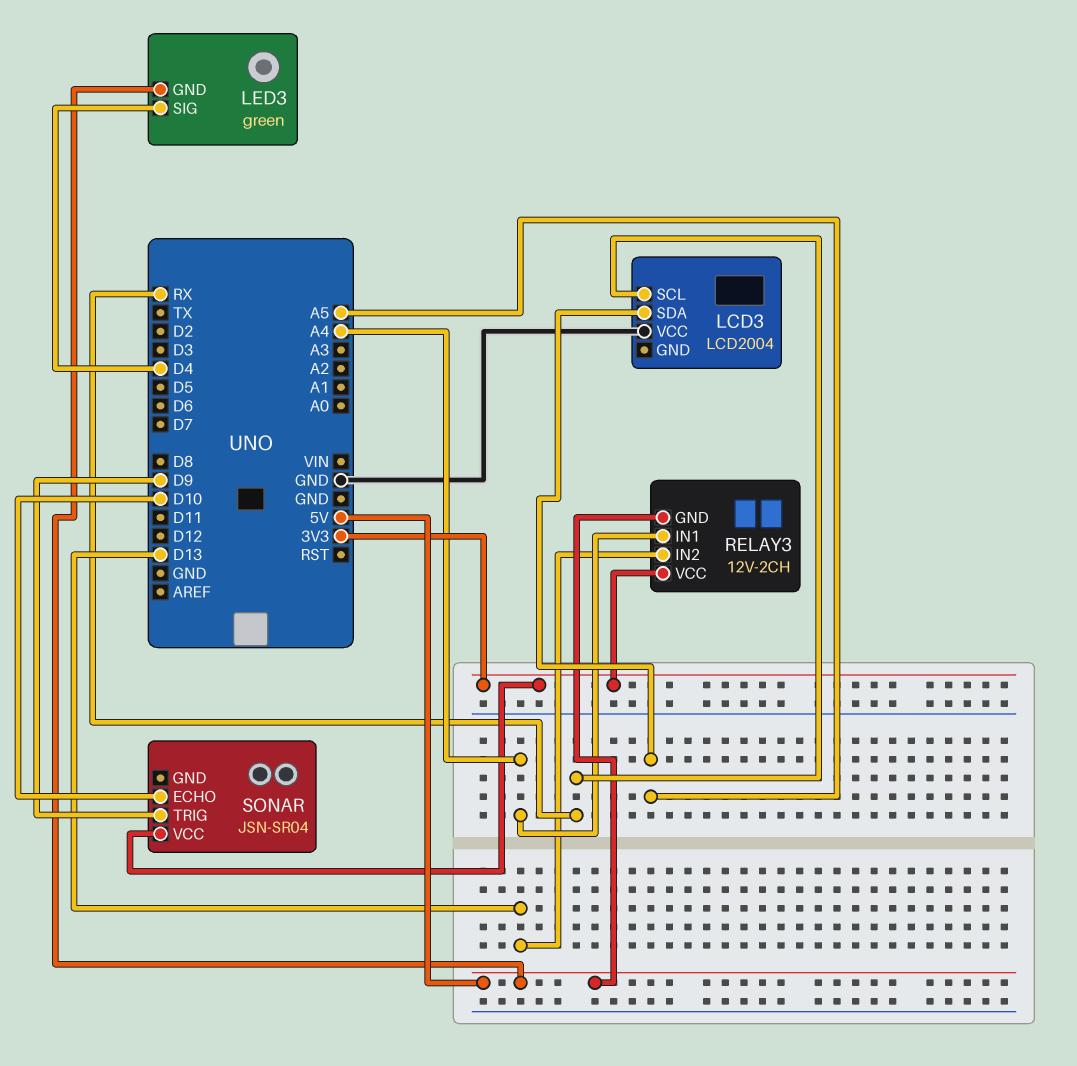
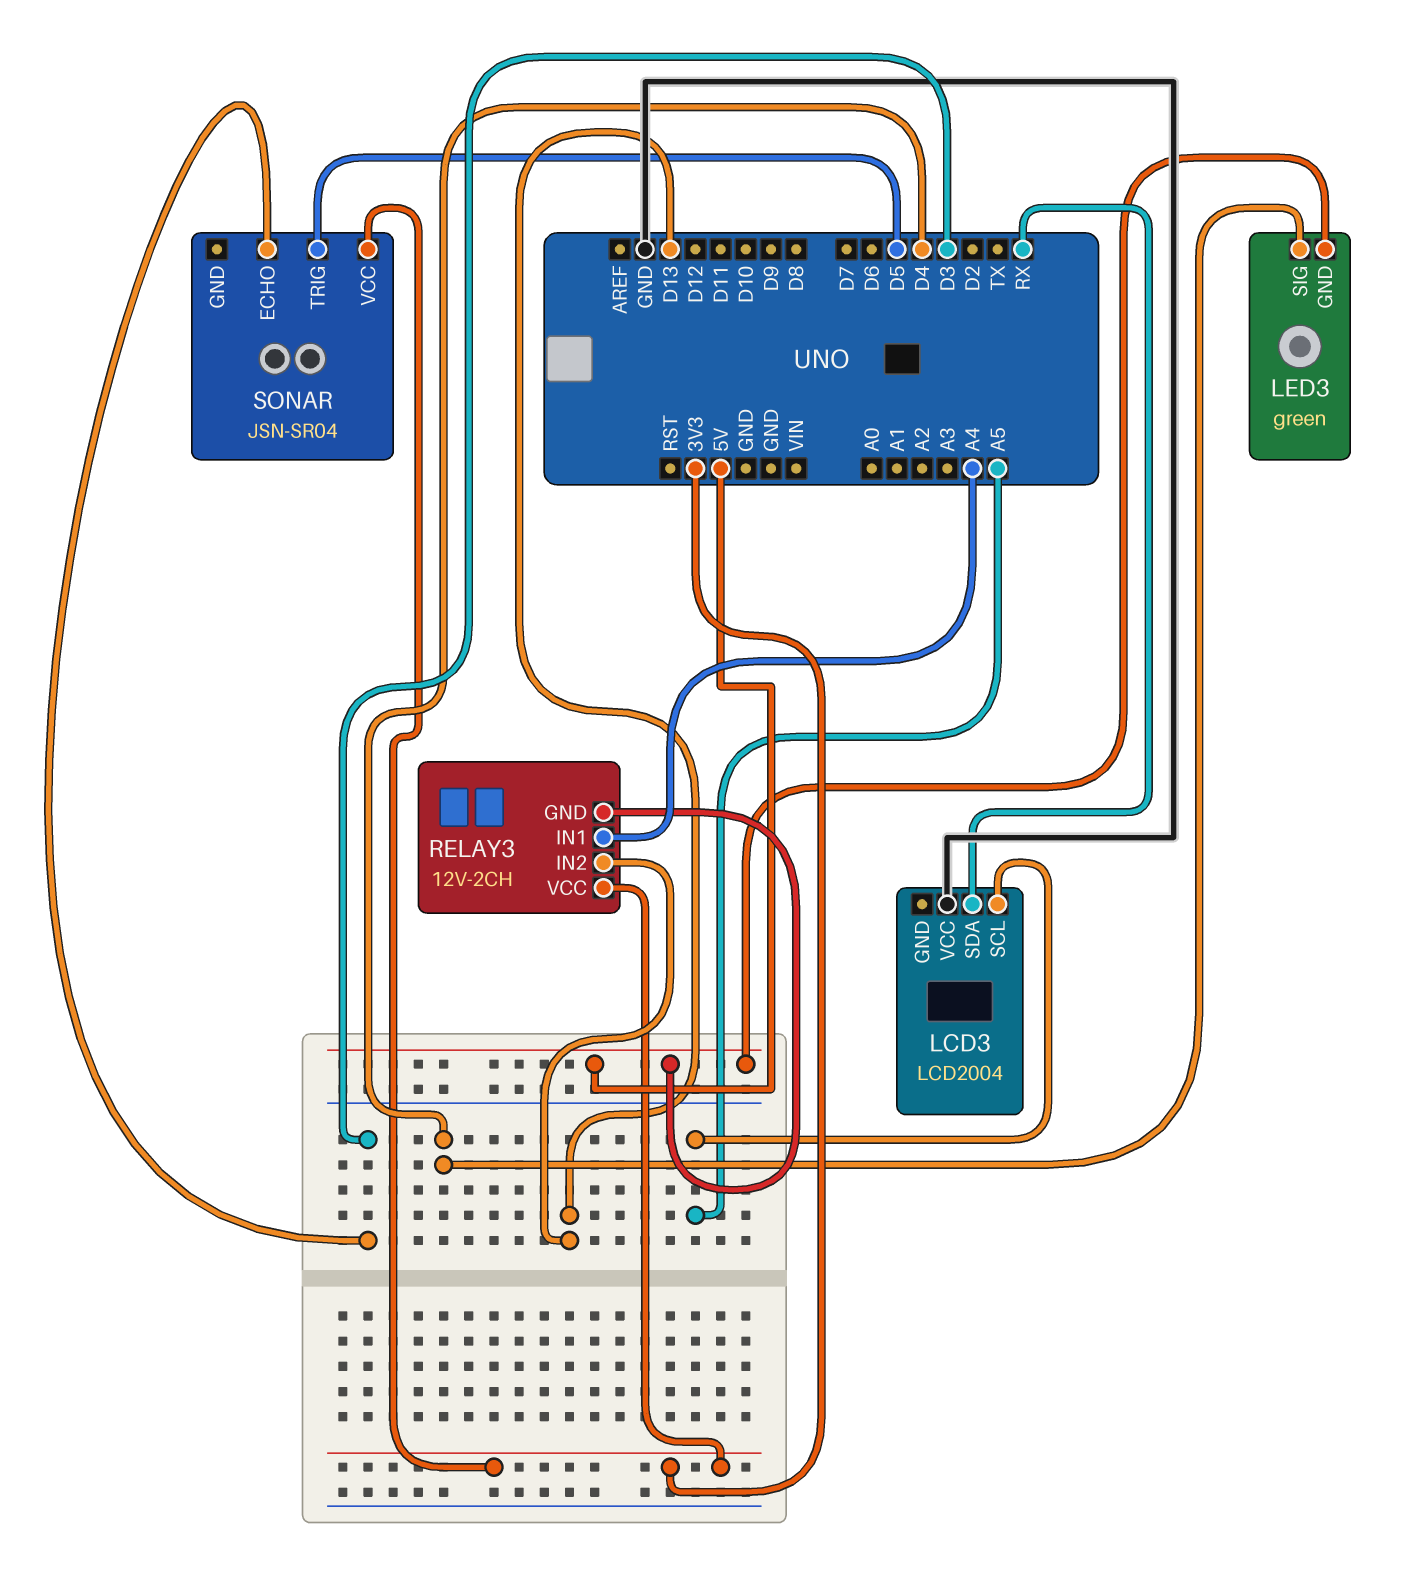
LCD3 pin SCL: RX -> A5
LCD3 pin SDA: A5 -> RX
SONAR pin ECHO: D10 -> D3
SONAR pin TRIG: D9 -> D5

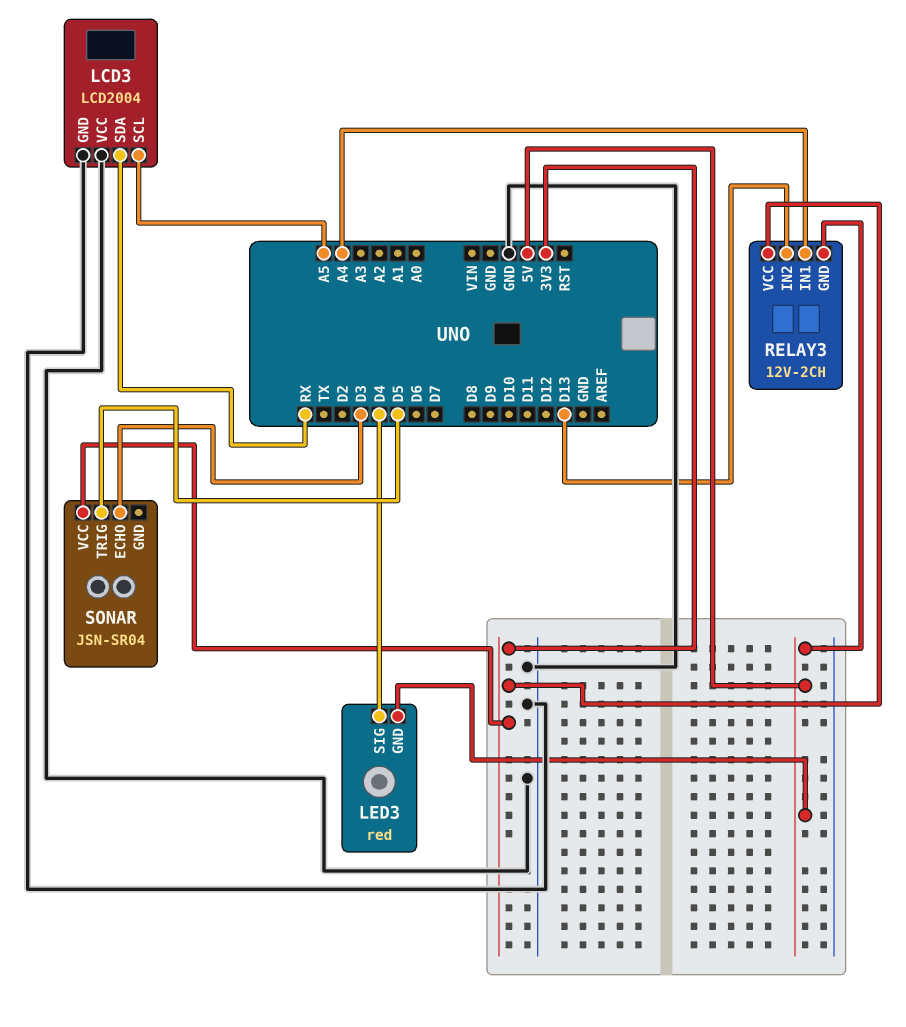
LCD3 pin GND: none -> GND
LED3: green -> red

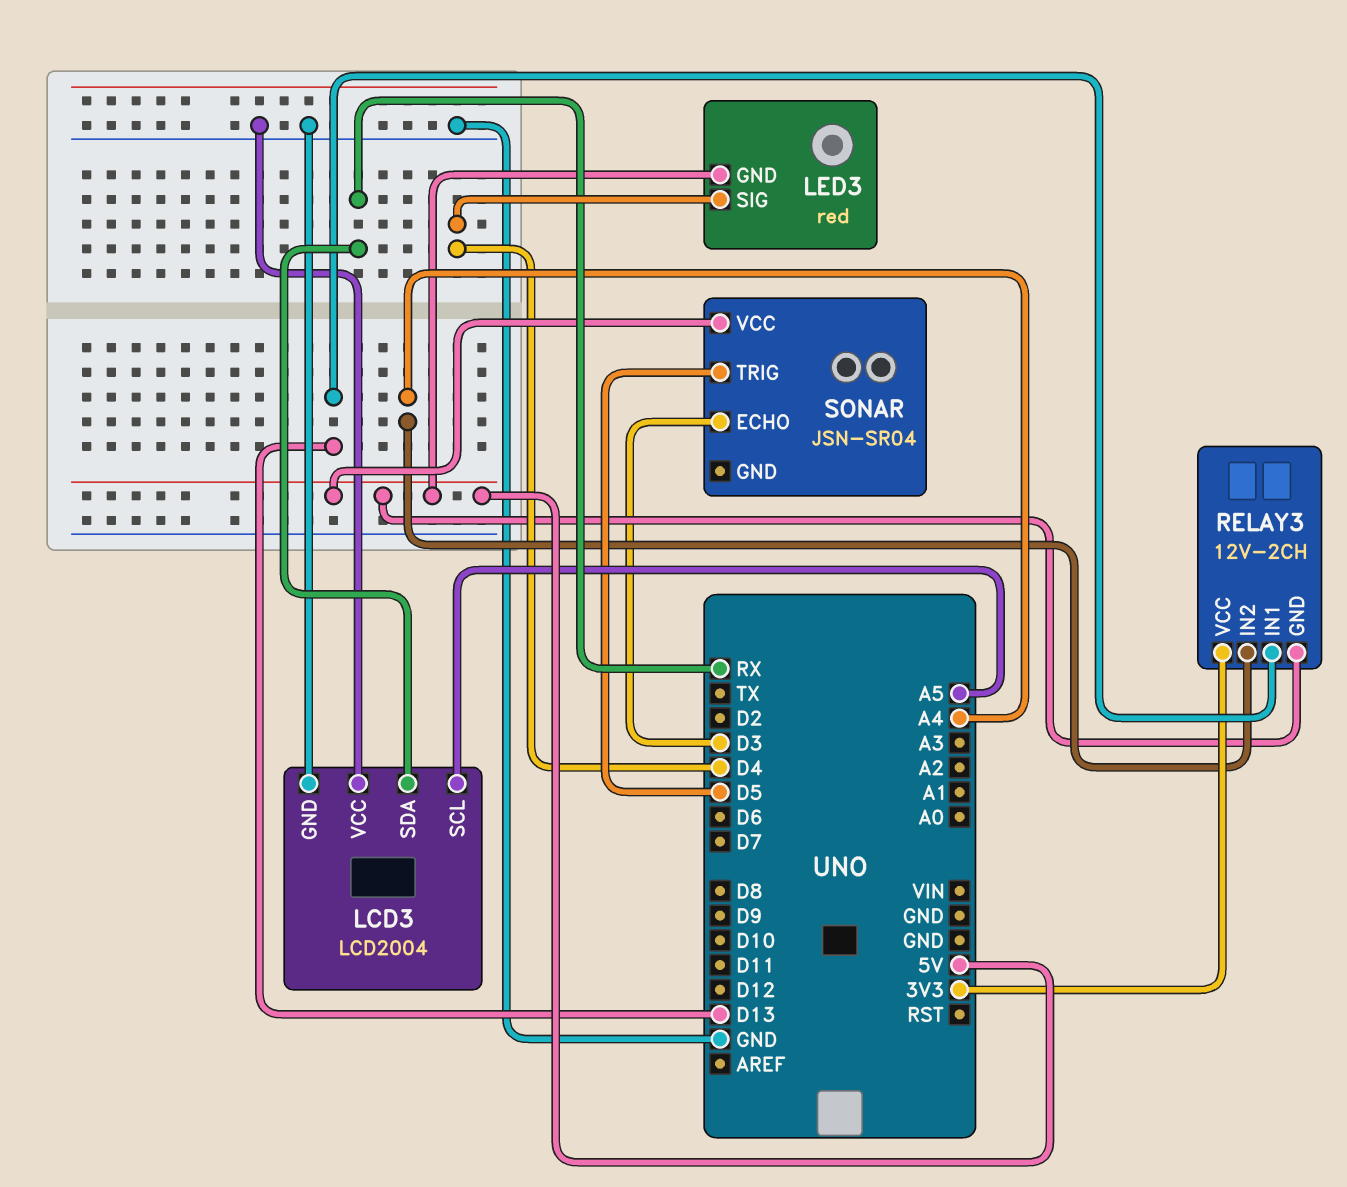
RELAY3 pin IN1: A4 -> D13
RELAY3 pin IN2: D13 -> A4
SONAR pin VCC: 3V3 -> 5V

